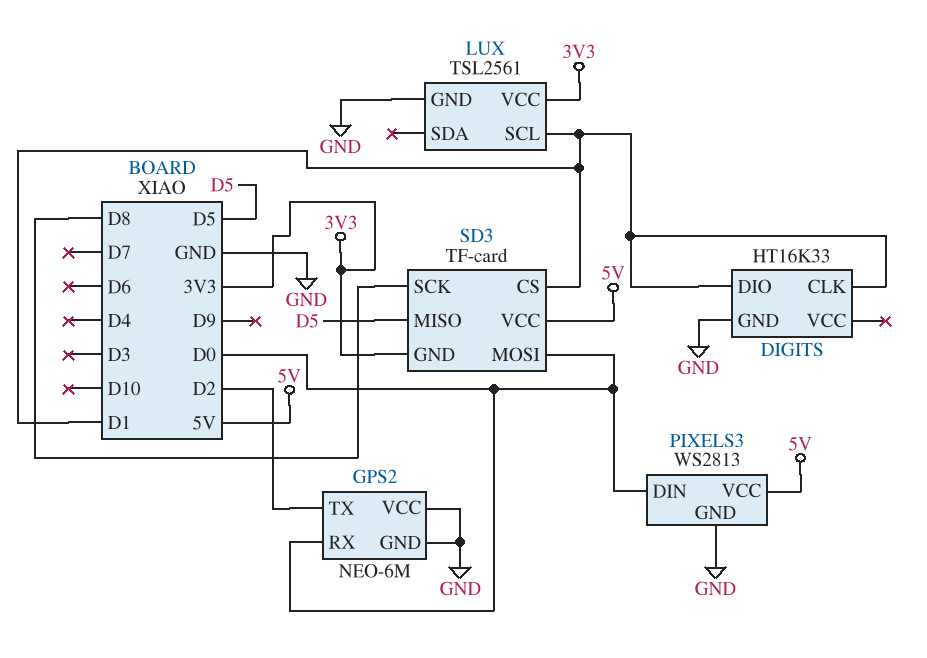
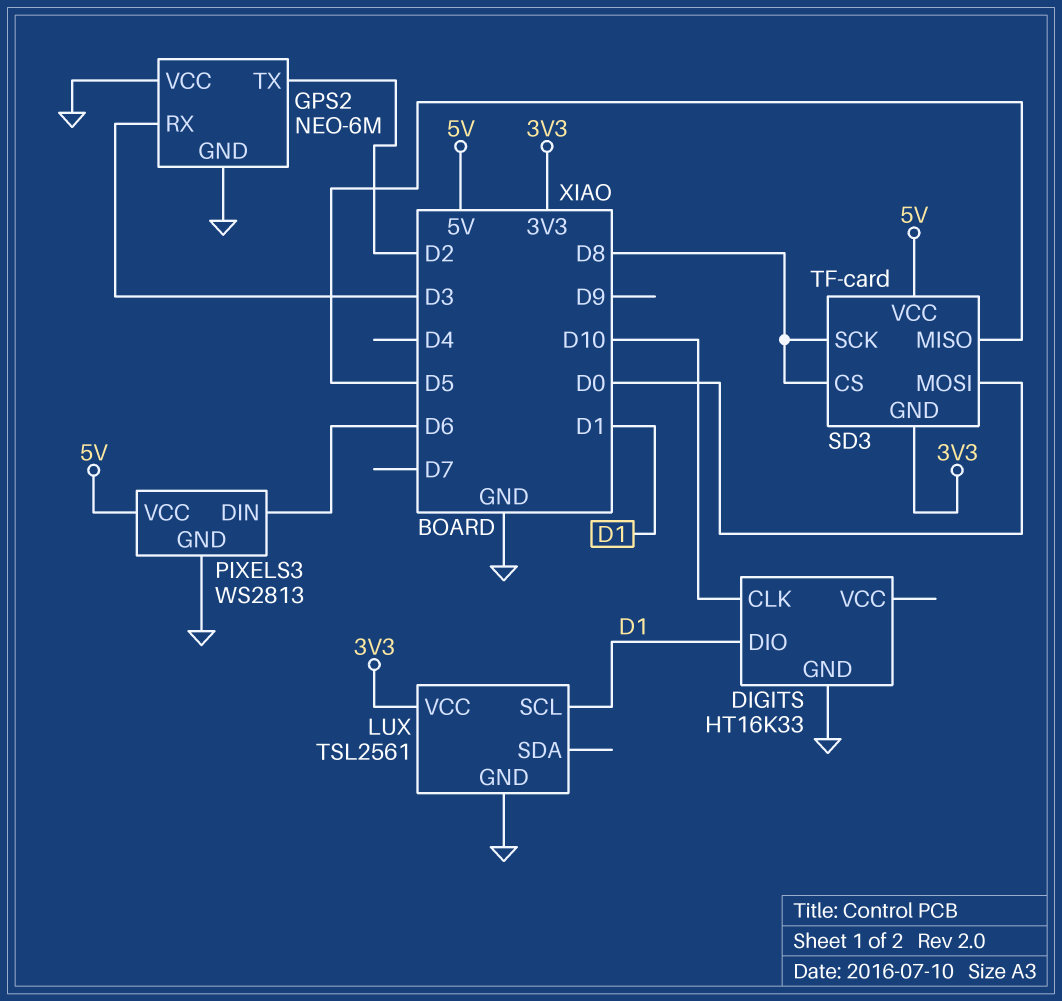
DIGITS pin CLK: D1 -> D10
GPS2 pin RX: D0 -> D3
PIXELS3 pin DIN: D0 -> D6
SD3 pin CS: D1 -> D8

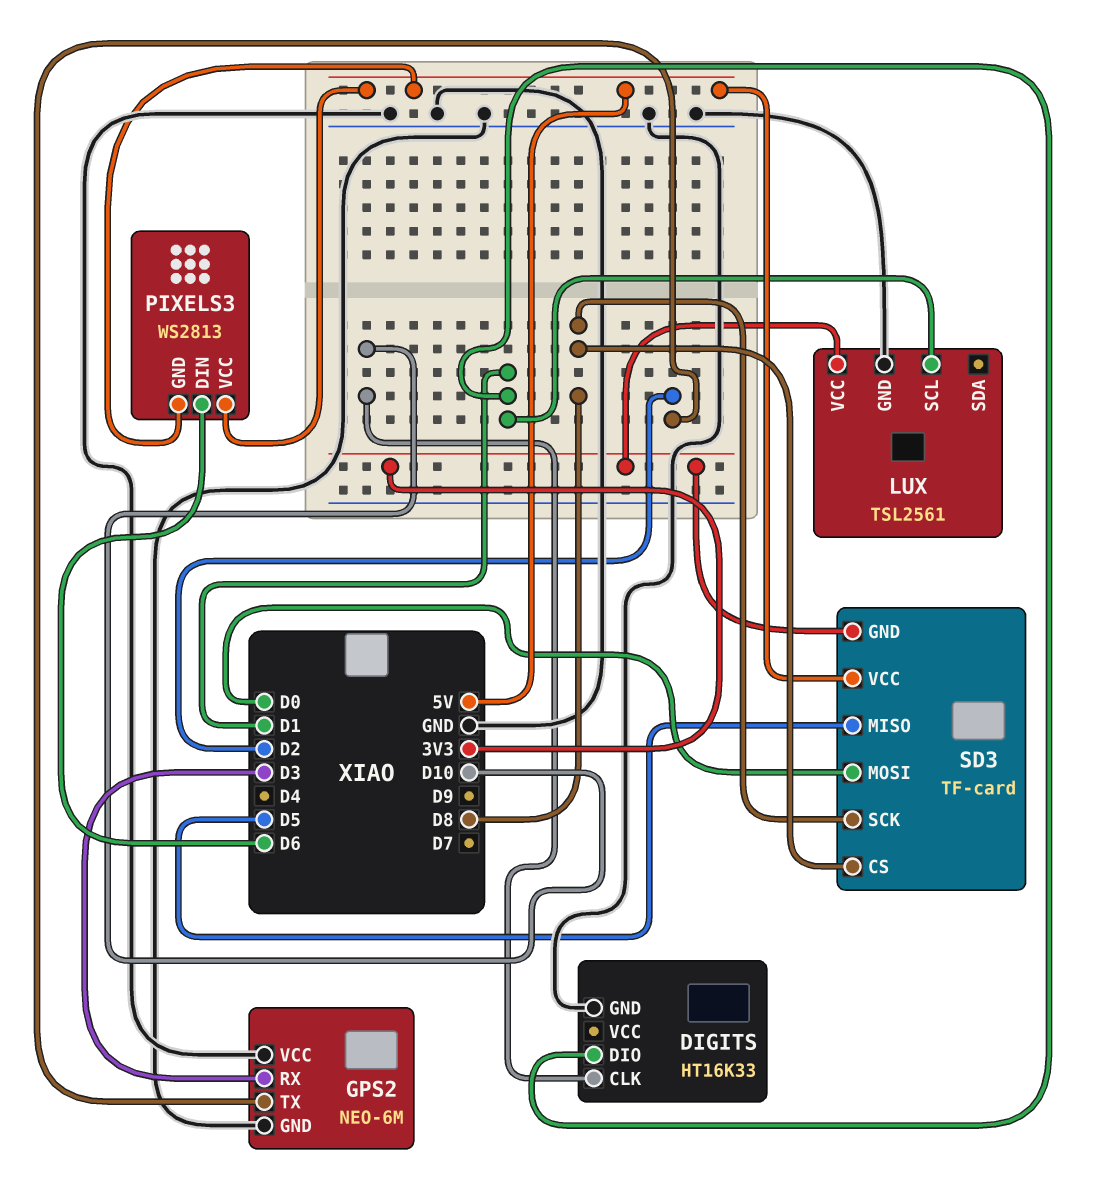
PIXELS3 pin GND: GND -> 5V

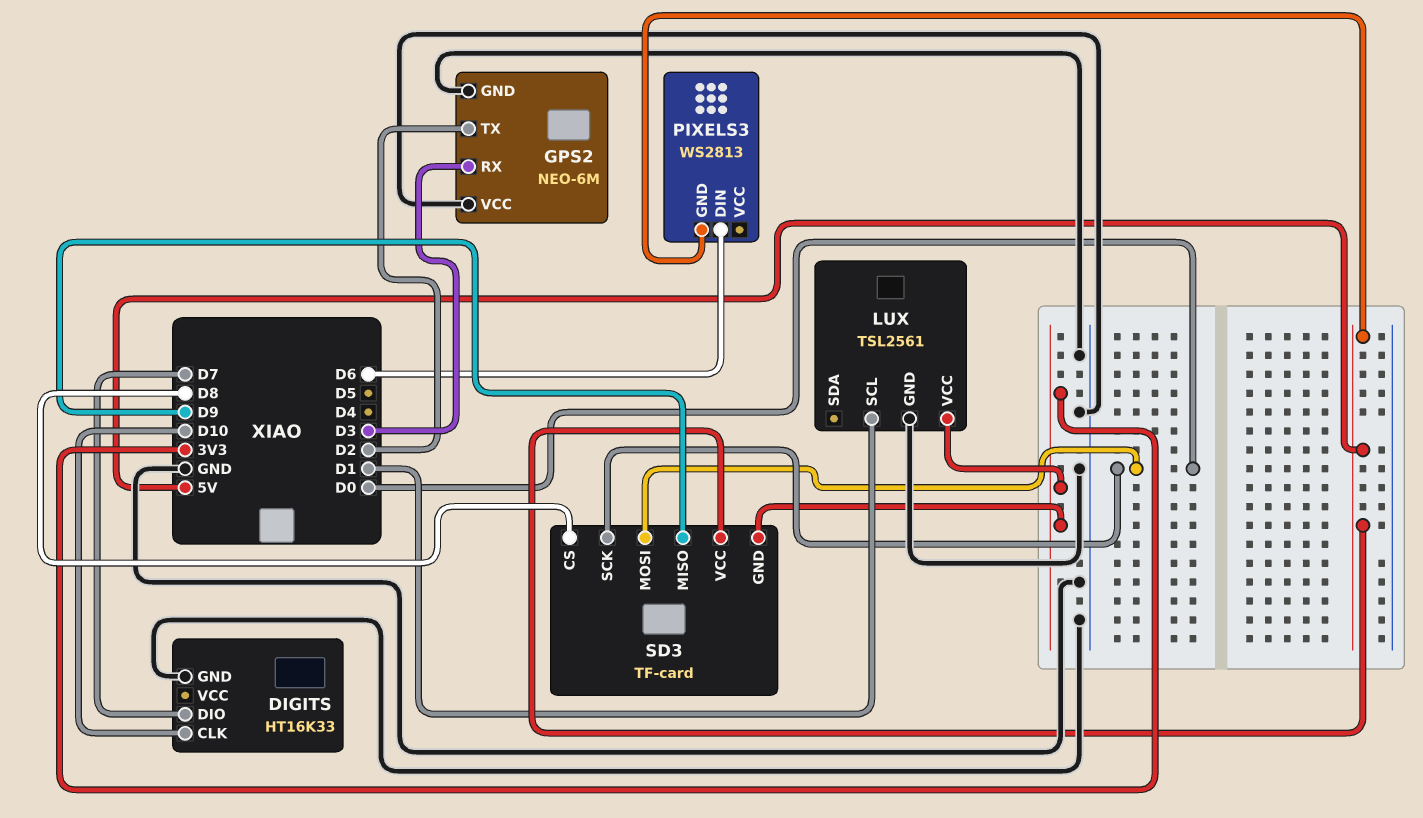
DIGITS pin DIO: D1 -> D7
PIXELS3 pin VCC: 5V -> none
SD3 pin MISO: D5 -> D9
SD3 pin SCK: D8 -> D0

